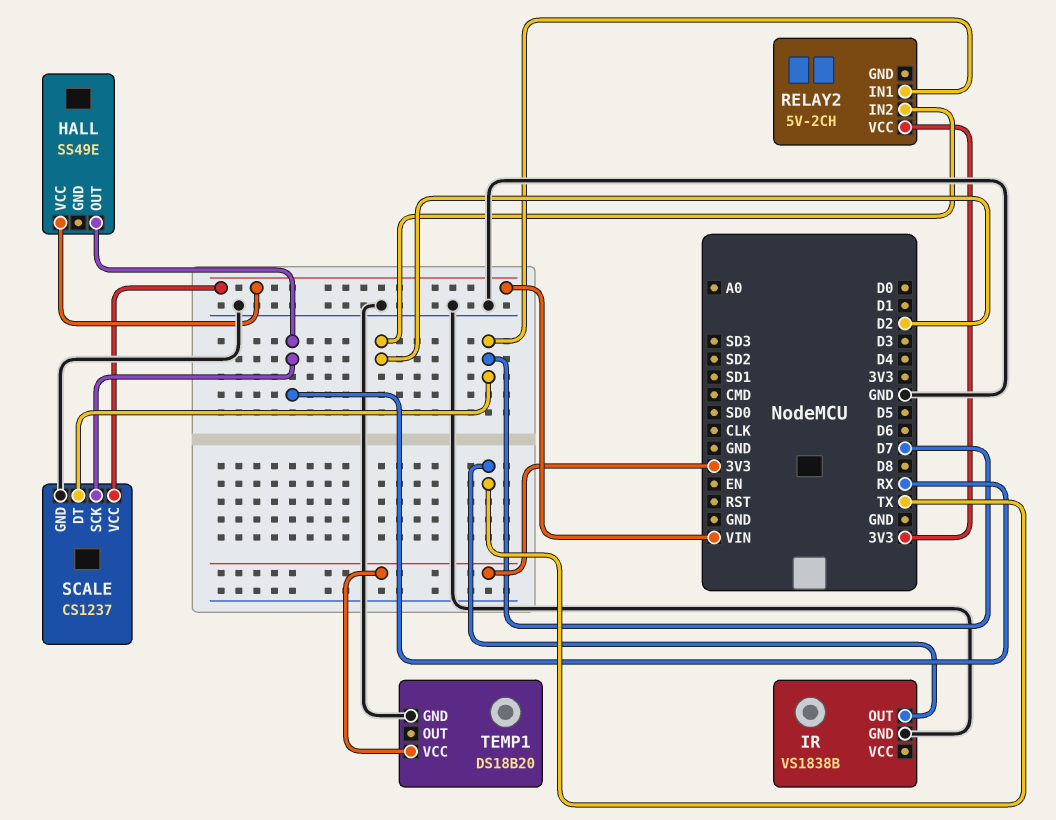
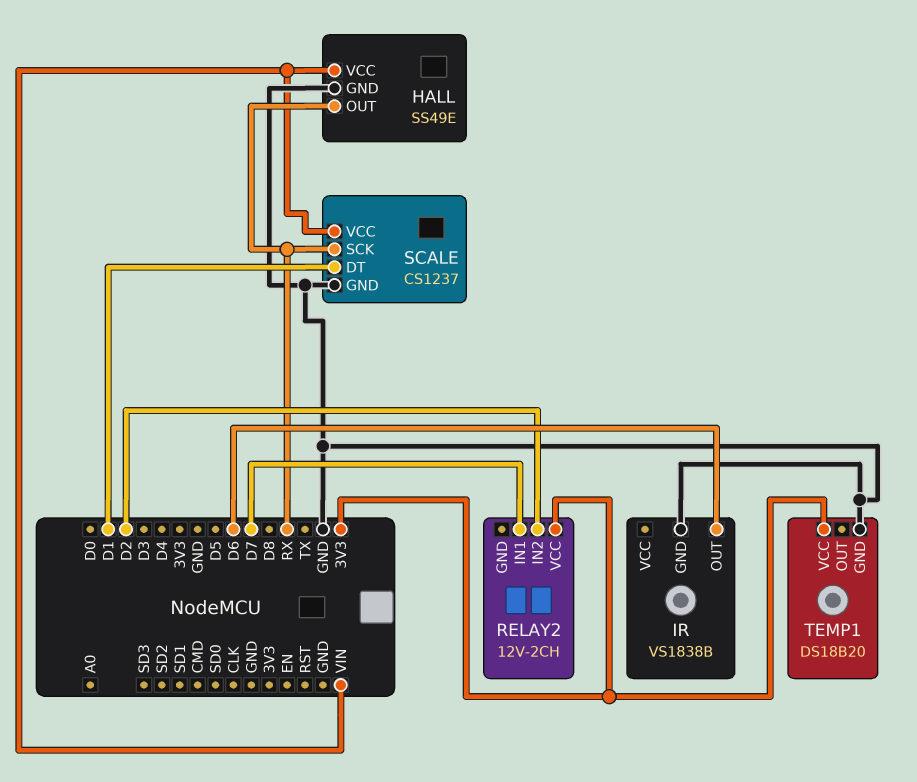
HALL pin GND: none -> GND
IR pin OUT: TX -> D6
RELAY2: 5V-2CH -> 12V-2CH
SCALE pin DT: D7 -> D1

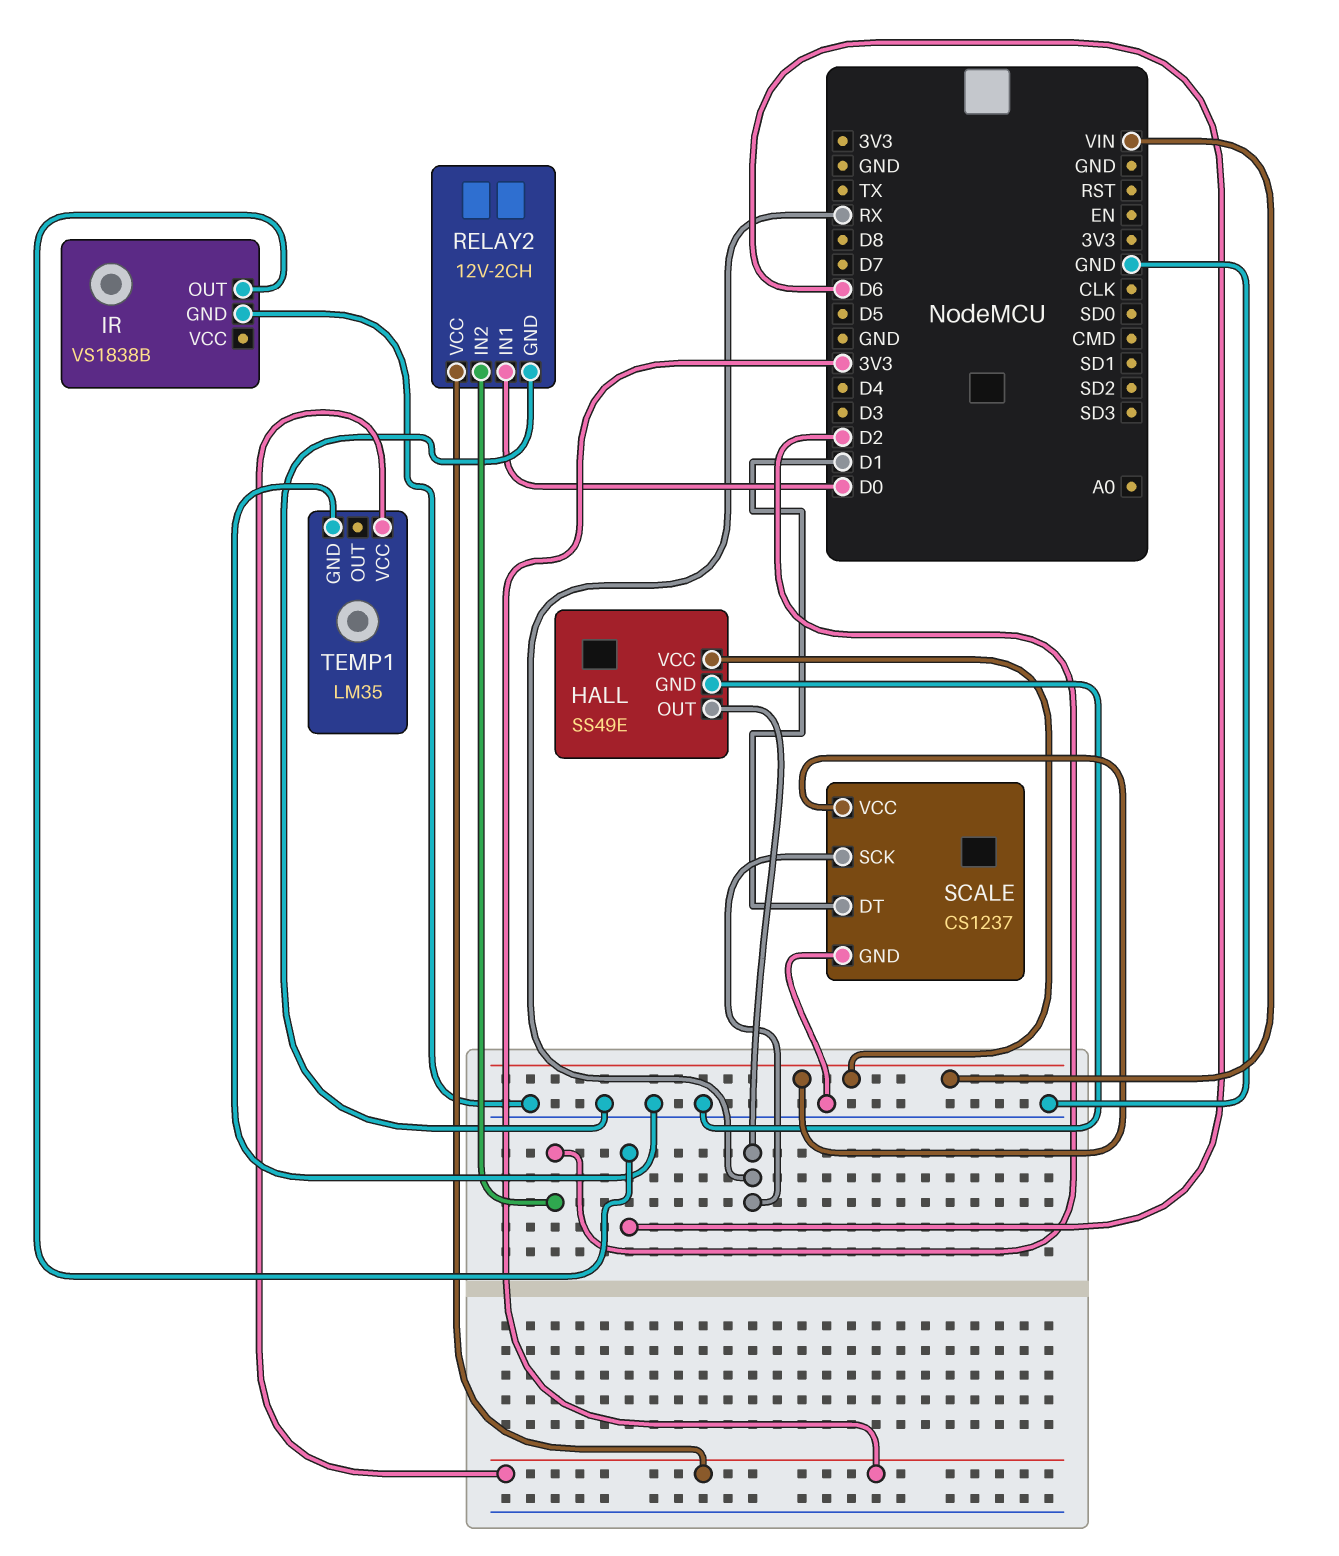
RELAY2 pin GND: none -> GND
RELAY2 pin IN1: D7 -> D0
TEMP1: DS18B20 -> LM35

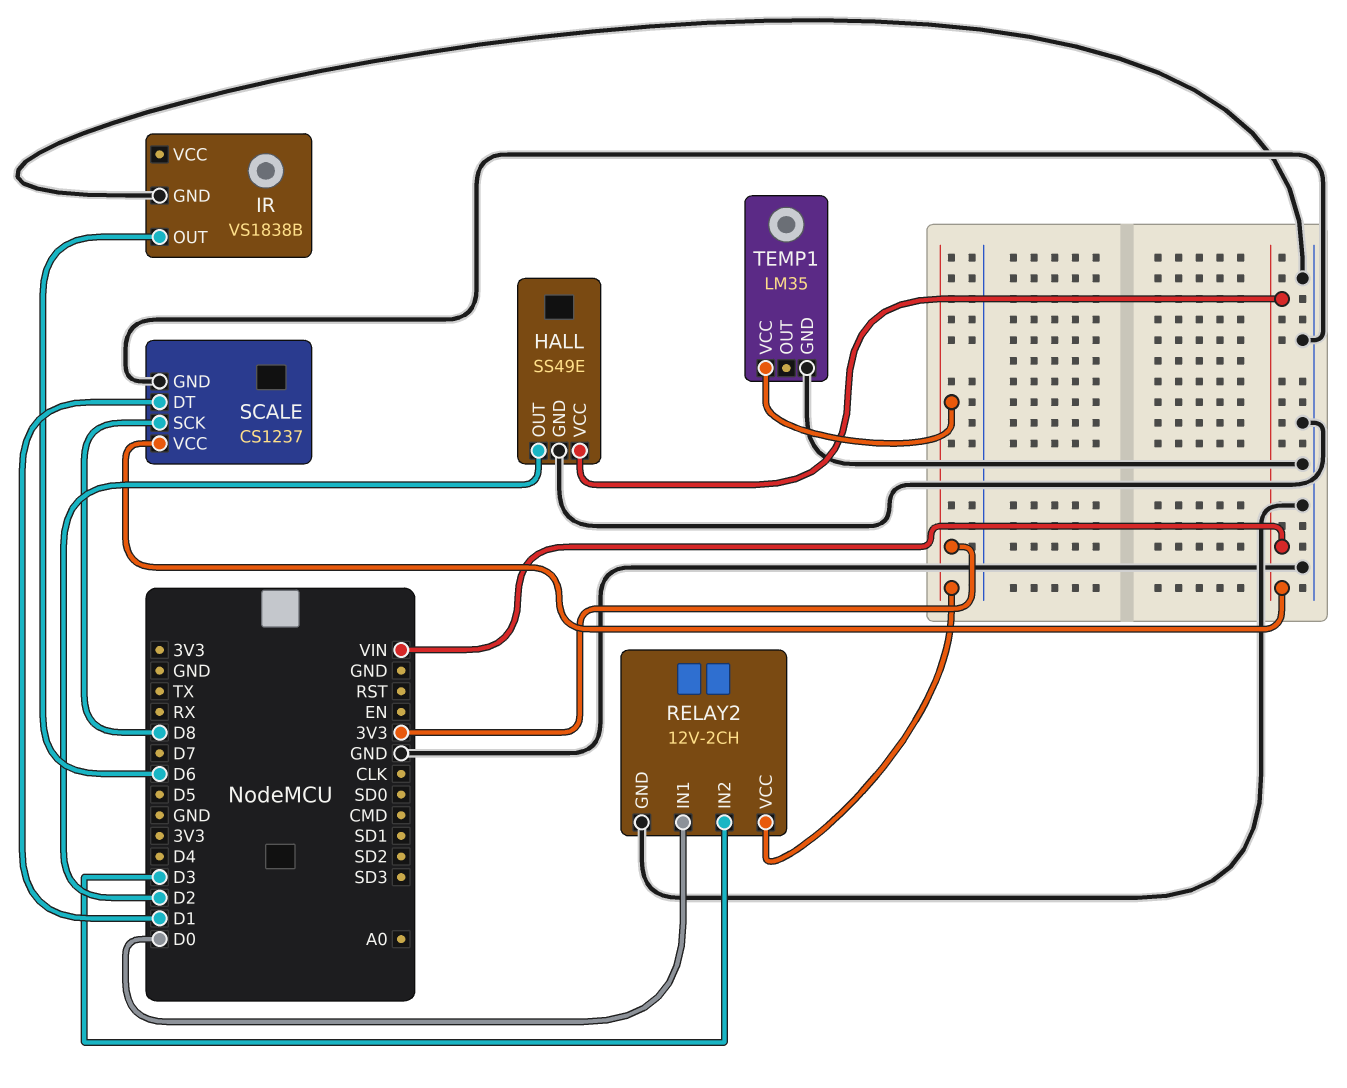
HALL pin OUT: RX -> D2
RELAY2 pin IN2: D2 -> D3
SCALE pin SCK: RX -> D8

